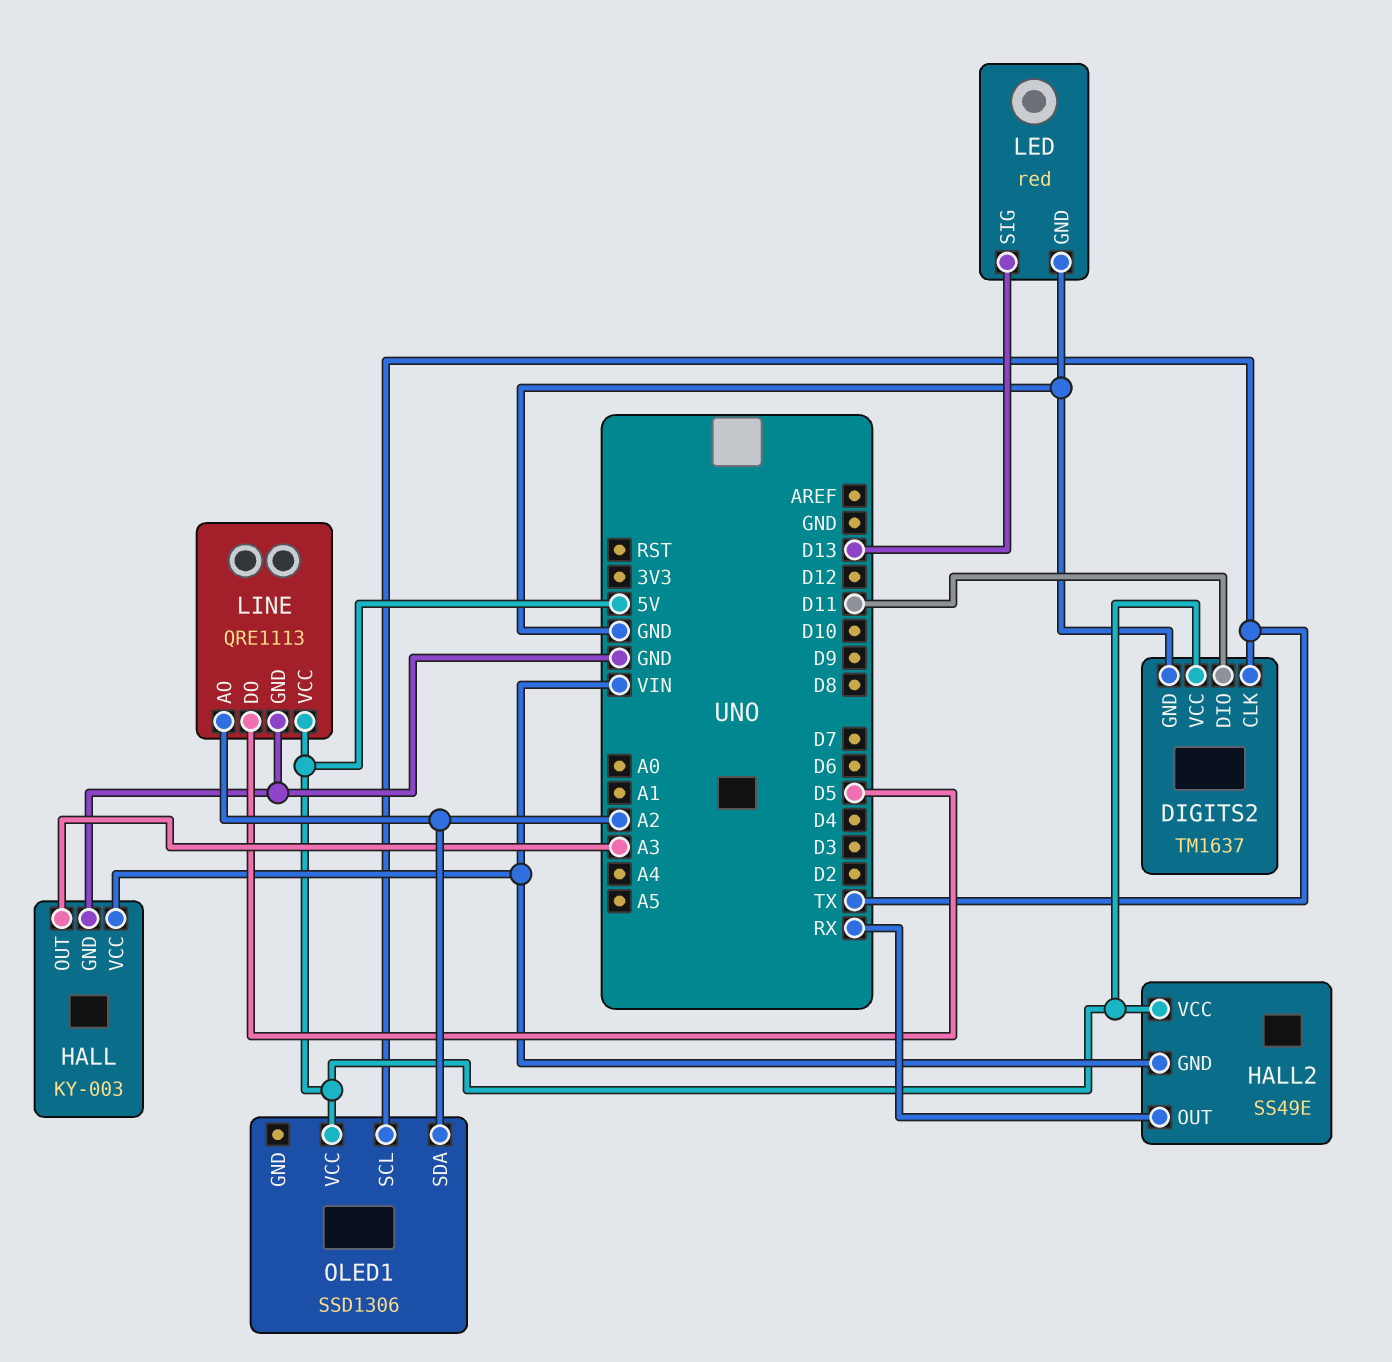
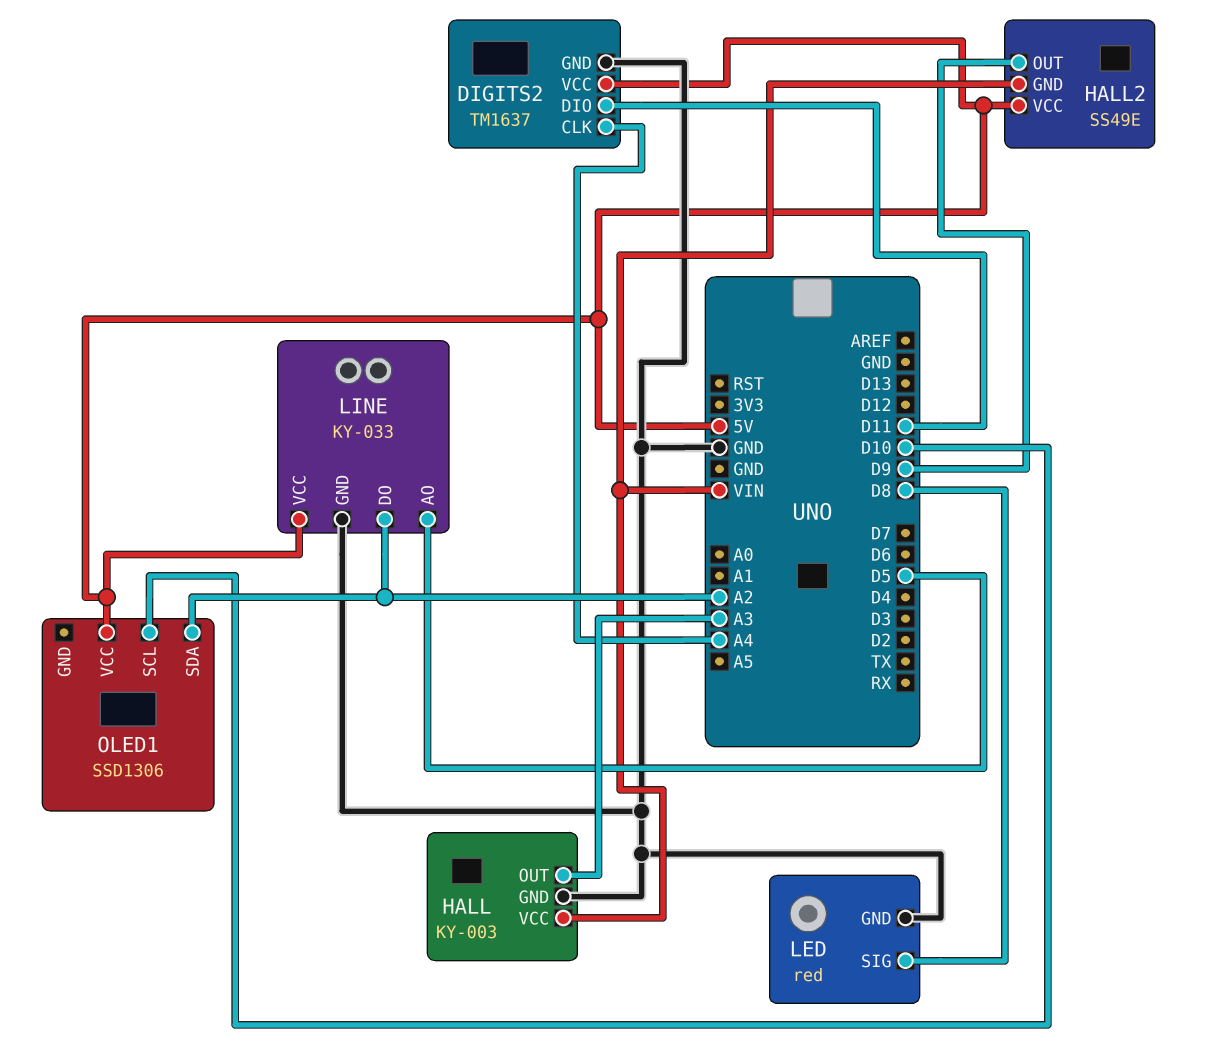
DIGITS2 pin CLK: TX -> A4
HALL2 pin OUT: RX -> D9
LED pin SIG: D13 -> D8
LINE: QRE1113 -> KY-033
LINE pin AO: A2 -> D5
LINE pin DO: D5 -> A2
OLED1 pin SCL: TX -> D10

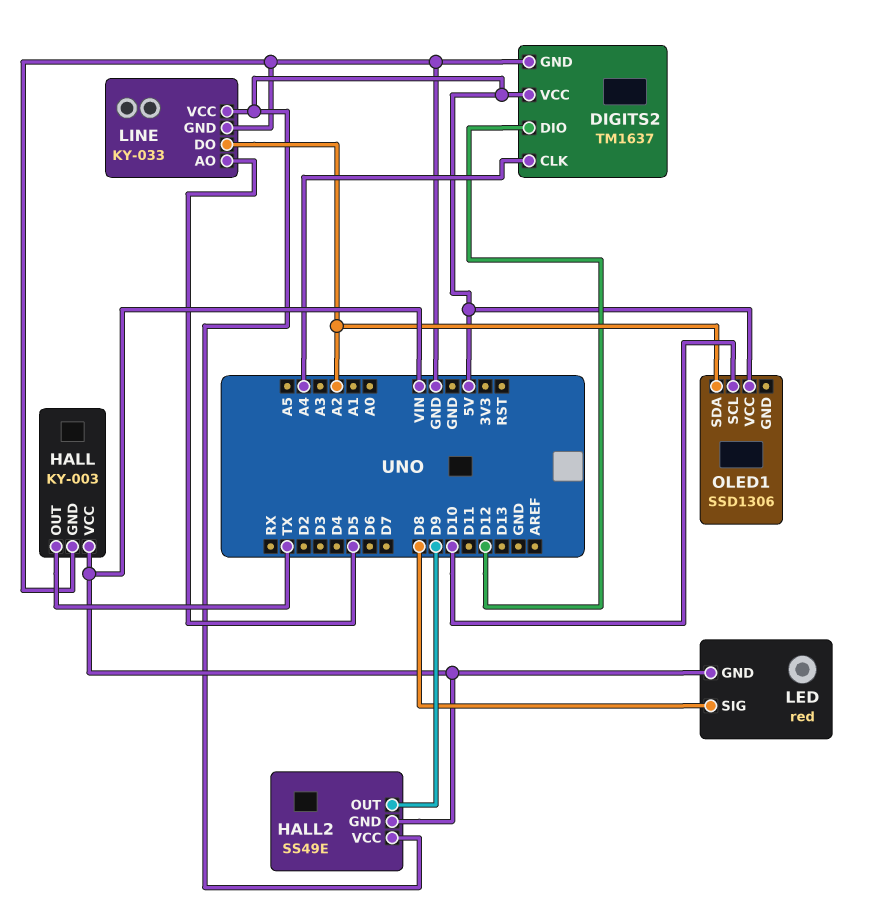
DIGITS2 pin DIO: D11 -> D12
HALL pin OUT: A3 -> TX
LED pin GND: GND -> VIN

